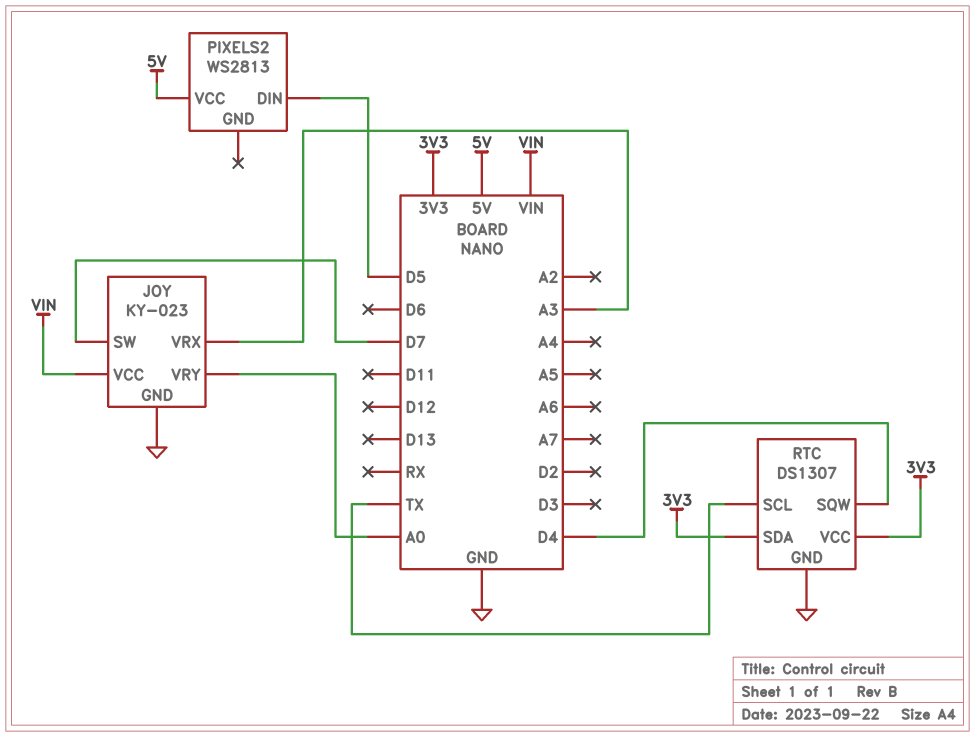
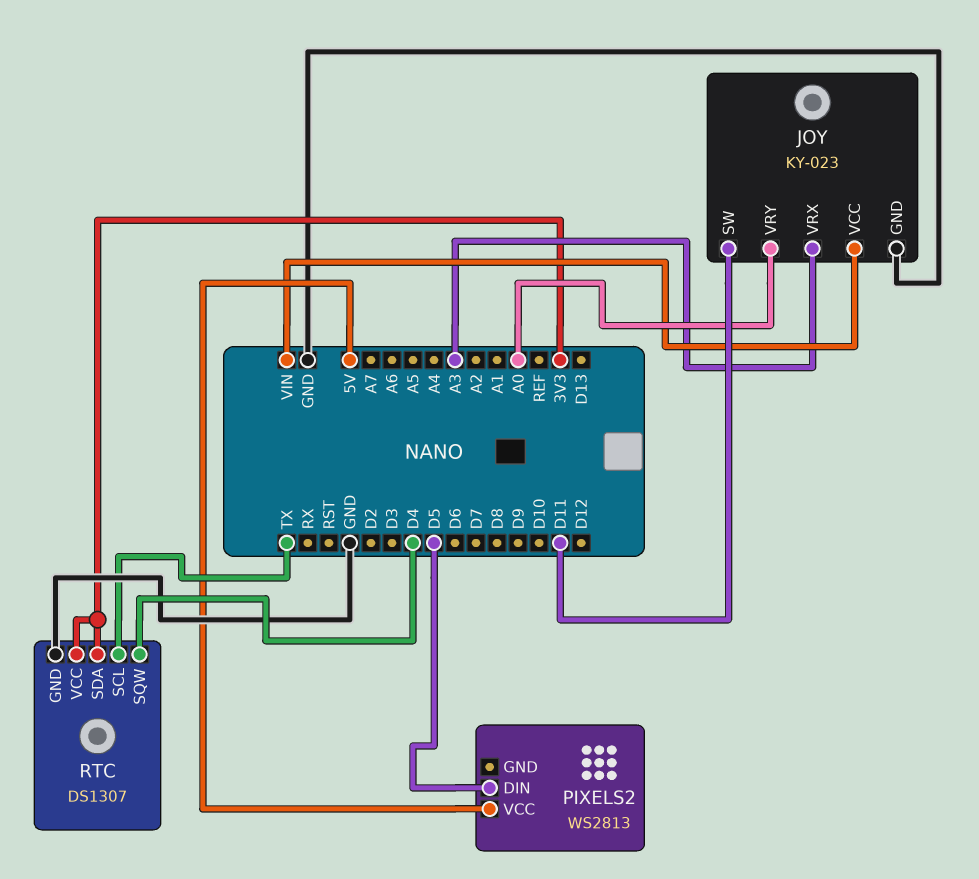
JOY pin SW: D7 -> D11

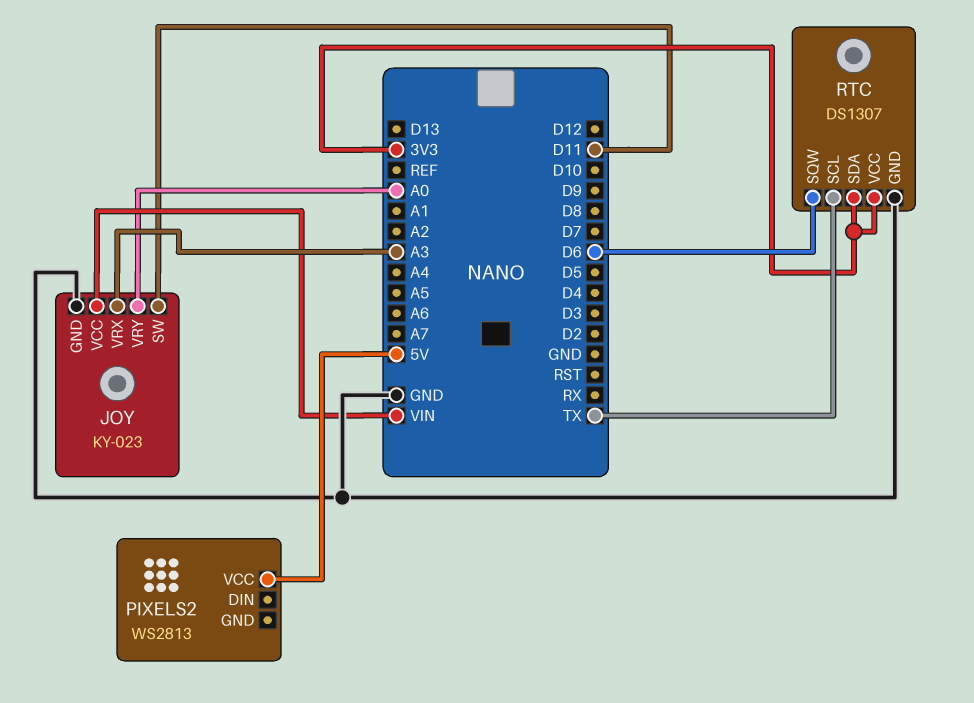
PIXELS2 pin DIN: D5 -> none
RTC pin SQW: D4 -> D6

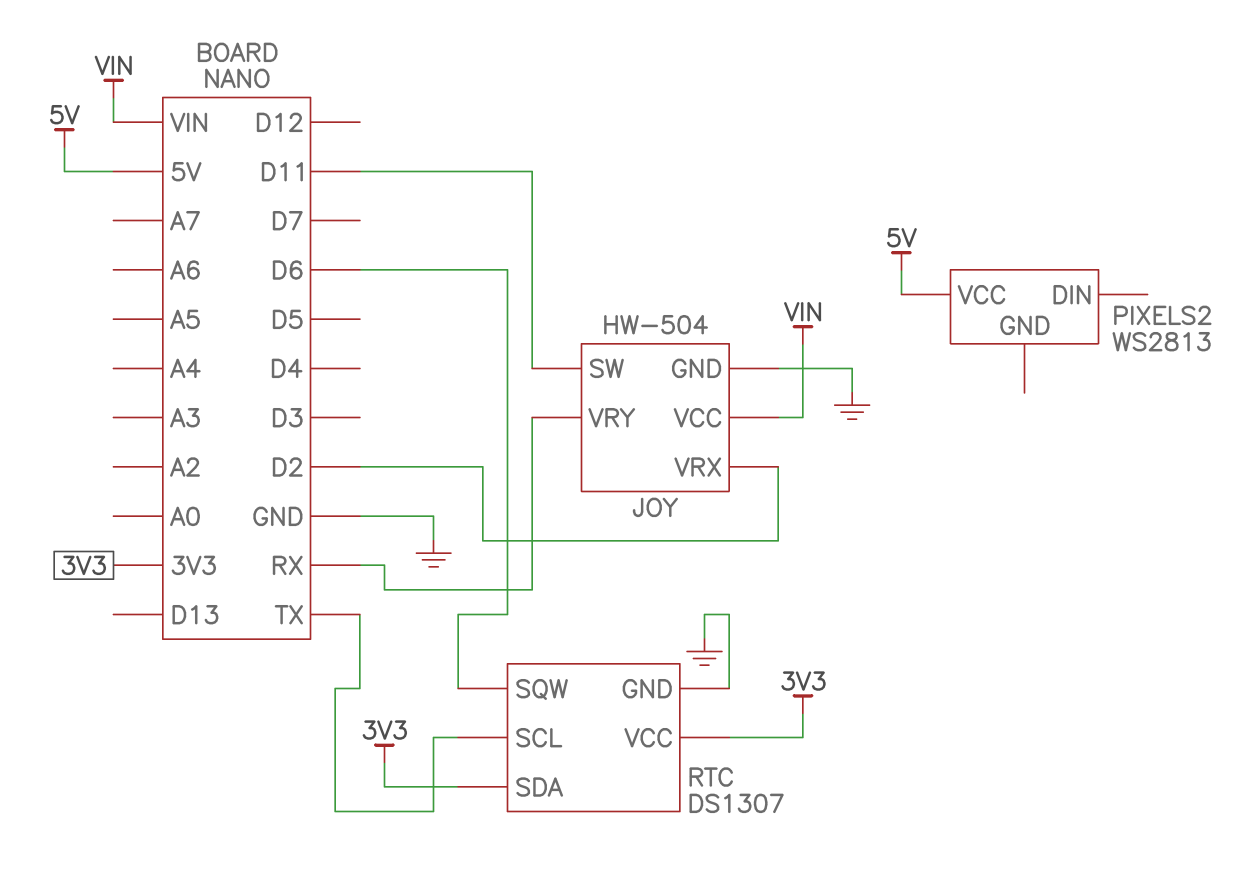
JOY: KY-023 -> HW-504
JOY pin VRX: A3 -> D2
JOY pin VRY: A0 -> RX

